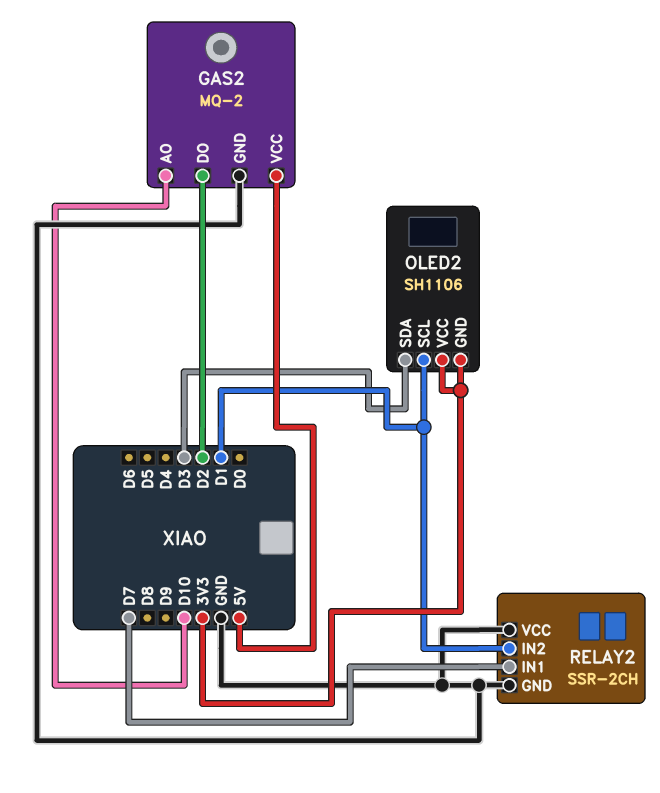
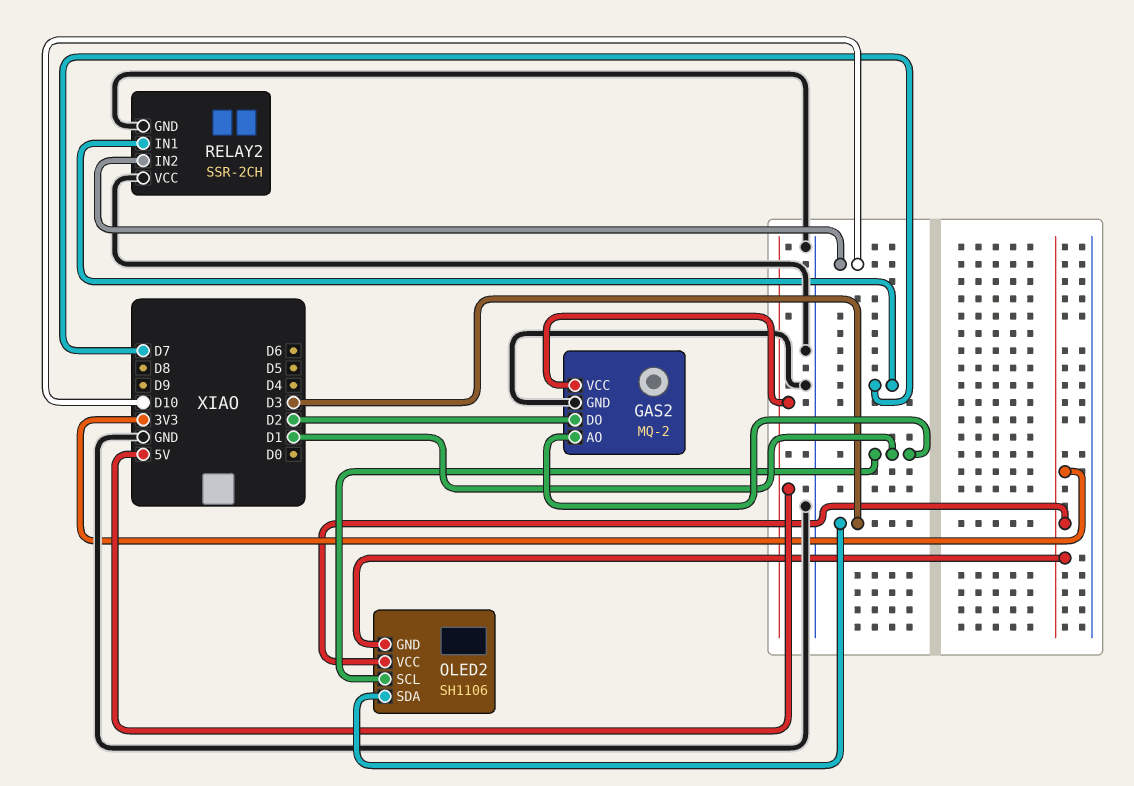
GAS2 pin AO: D10 -> D1
RELAY2 pin IN2: D1 -> D10

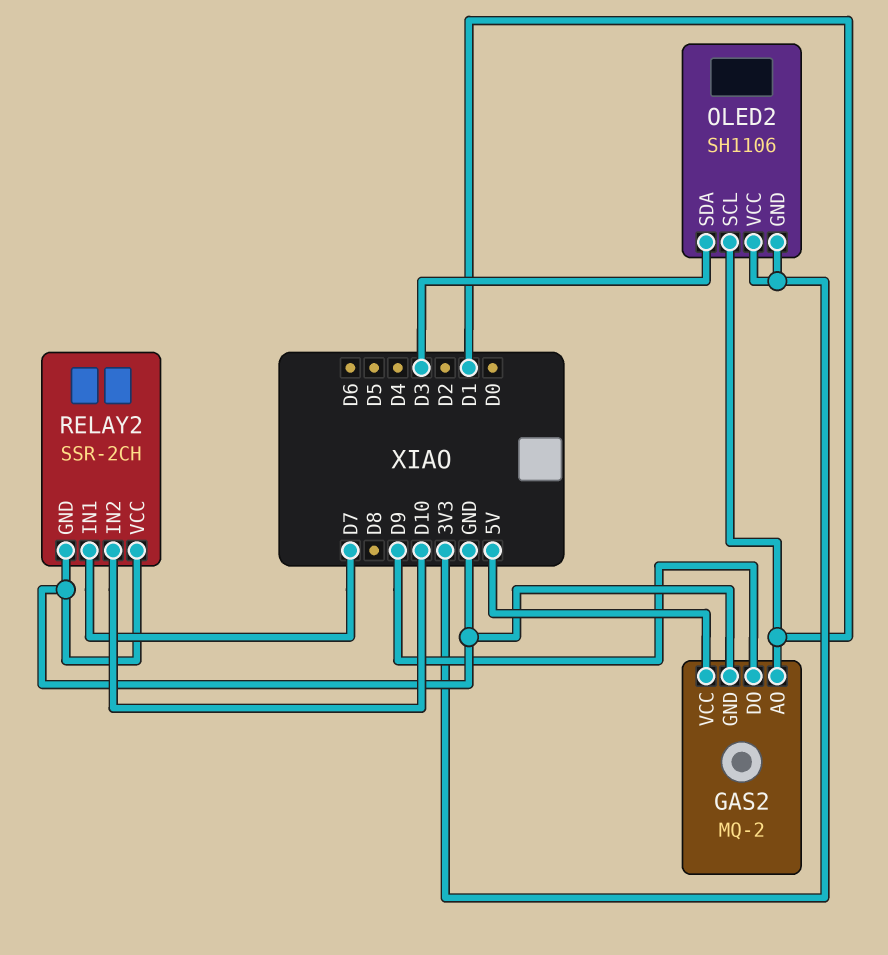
GAS2 pin DO: D2 -> D9

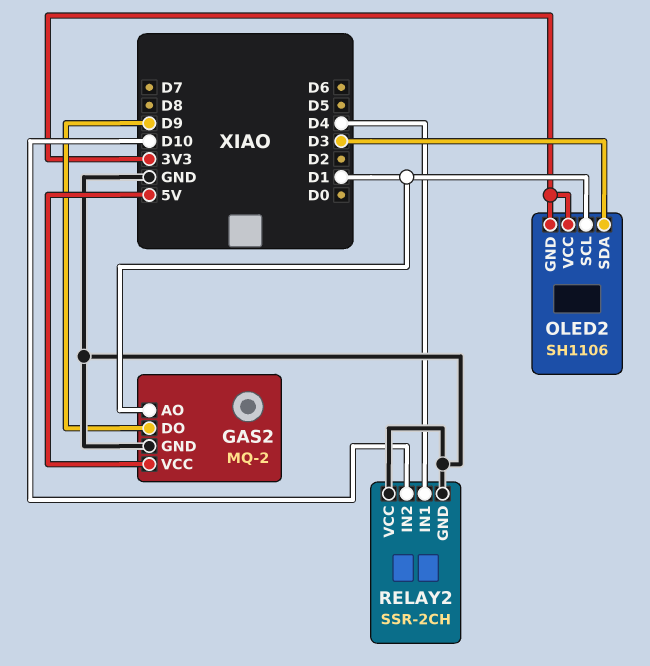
RELAY2 pin IN1: D7 -> D4

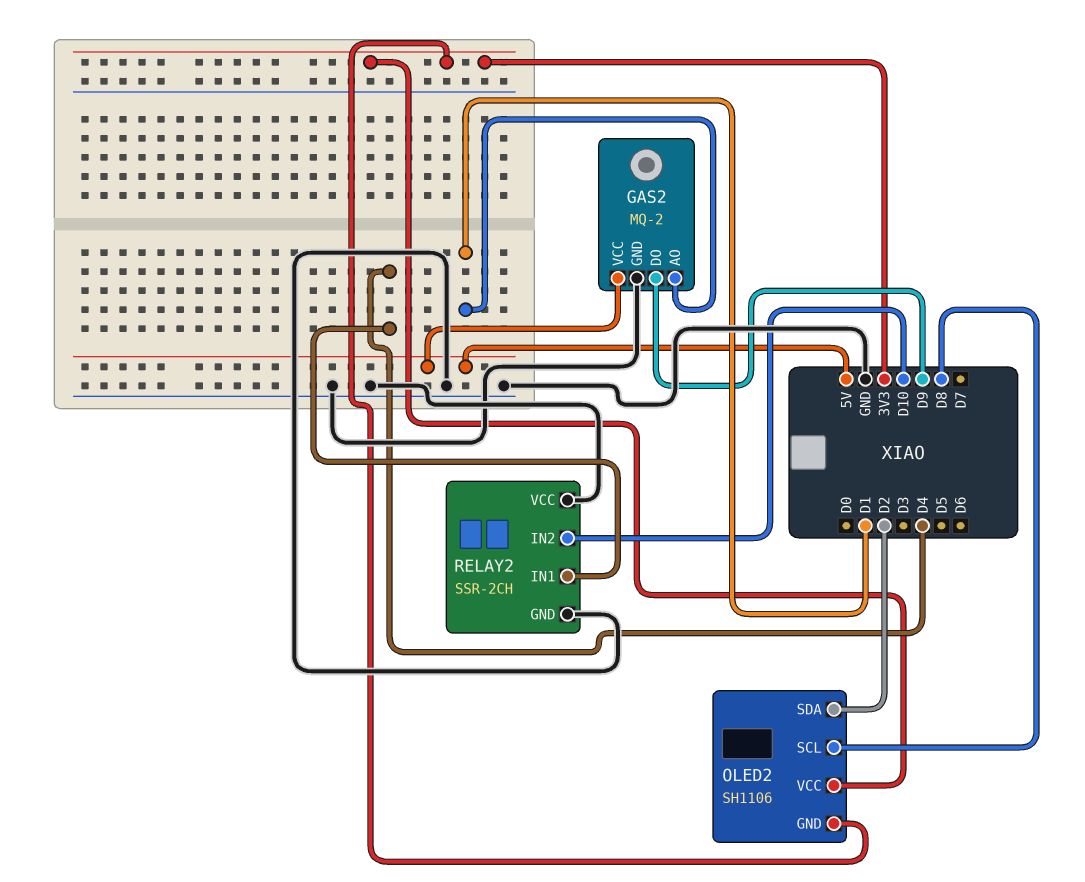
OLED2 pin SCL: D1 -> D8
OLED2 pin SDA: D3 -> D2

